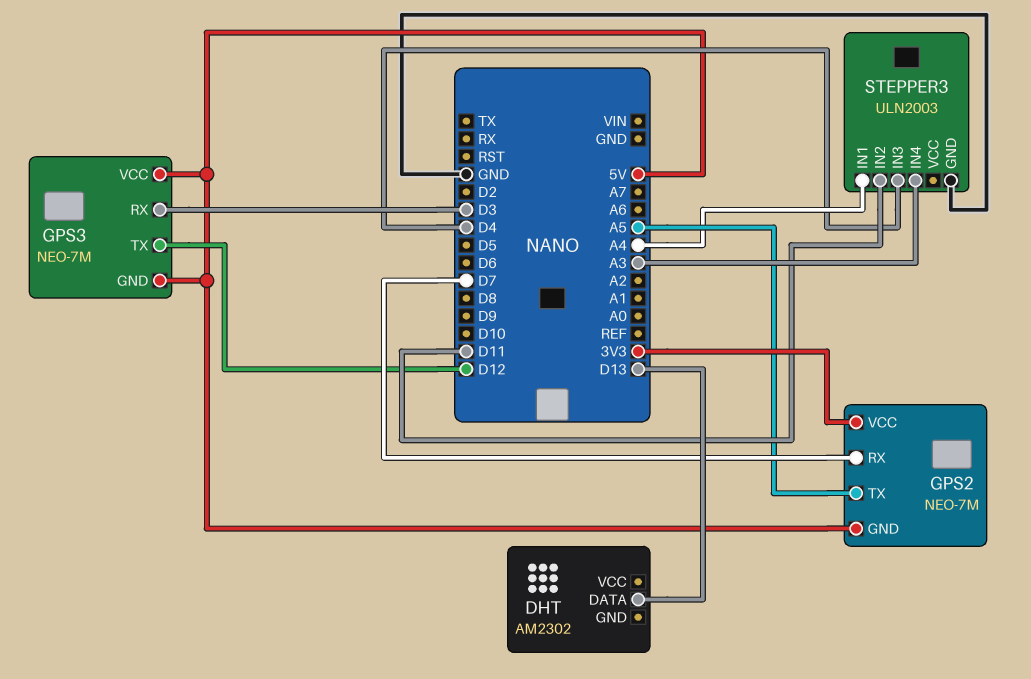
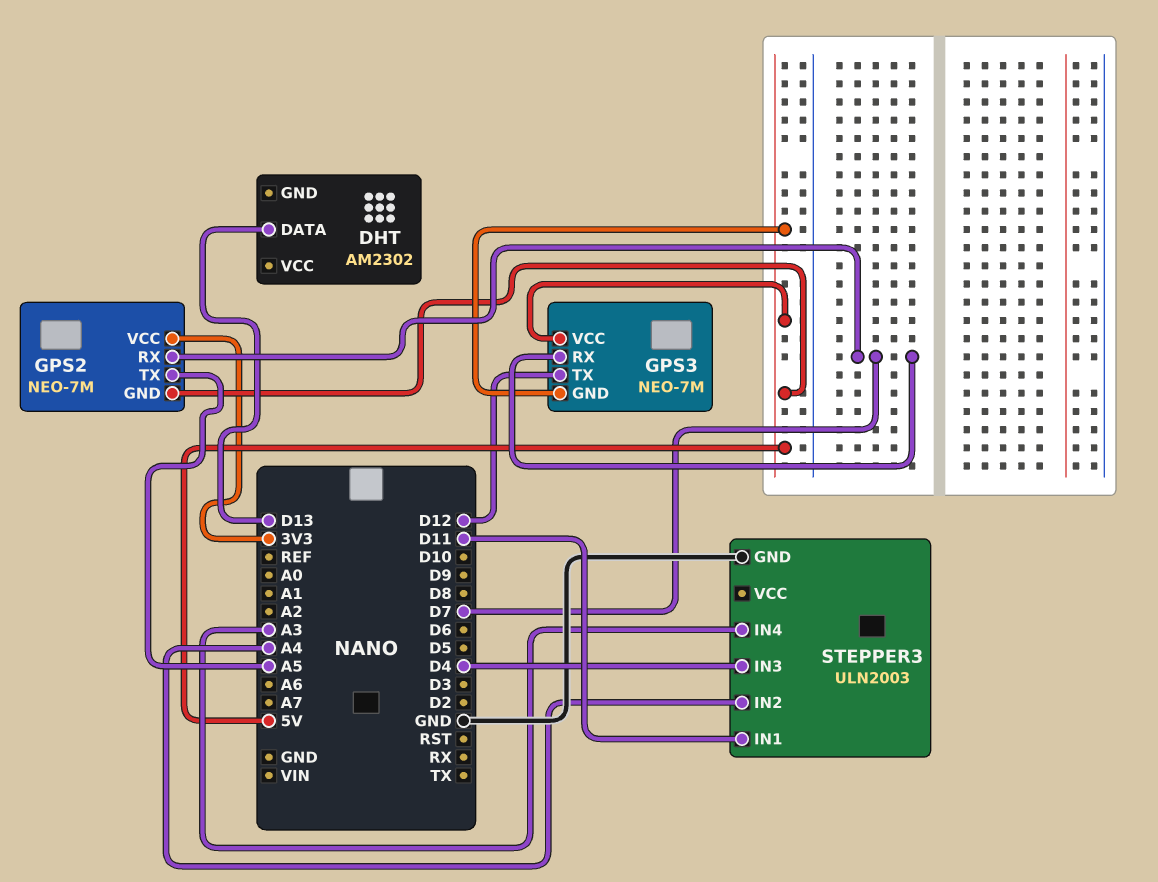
GPS3 pin RX: D3 -> D7
STEPPER3 pin IN1: A4 -> D11
STEPPER3 pin IN2: D11 -> A4

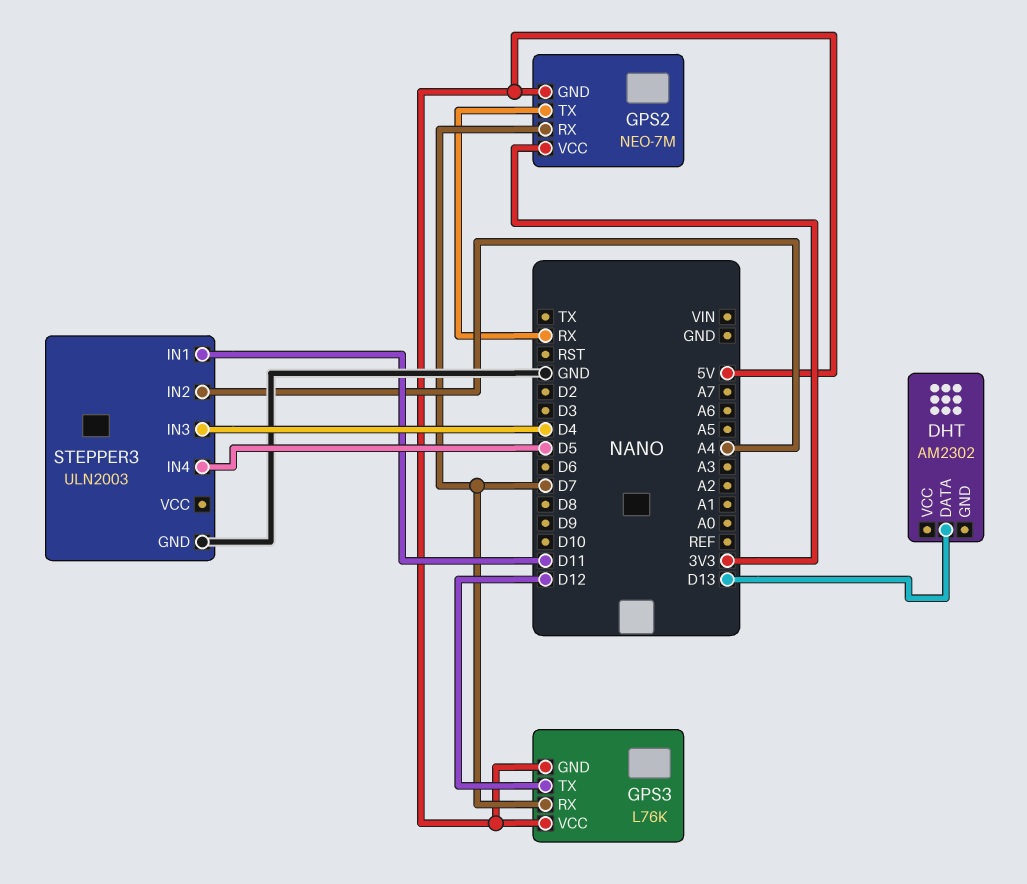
GPS2 pin TX: A5 -> RX
GPS3: NEO-7M -> L76K
STEPPER3 pin IN4: A3 -> D5

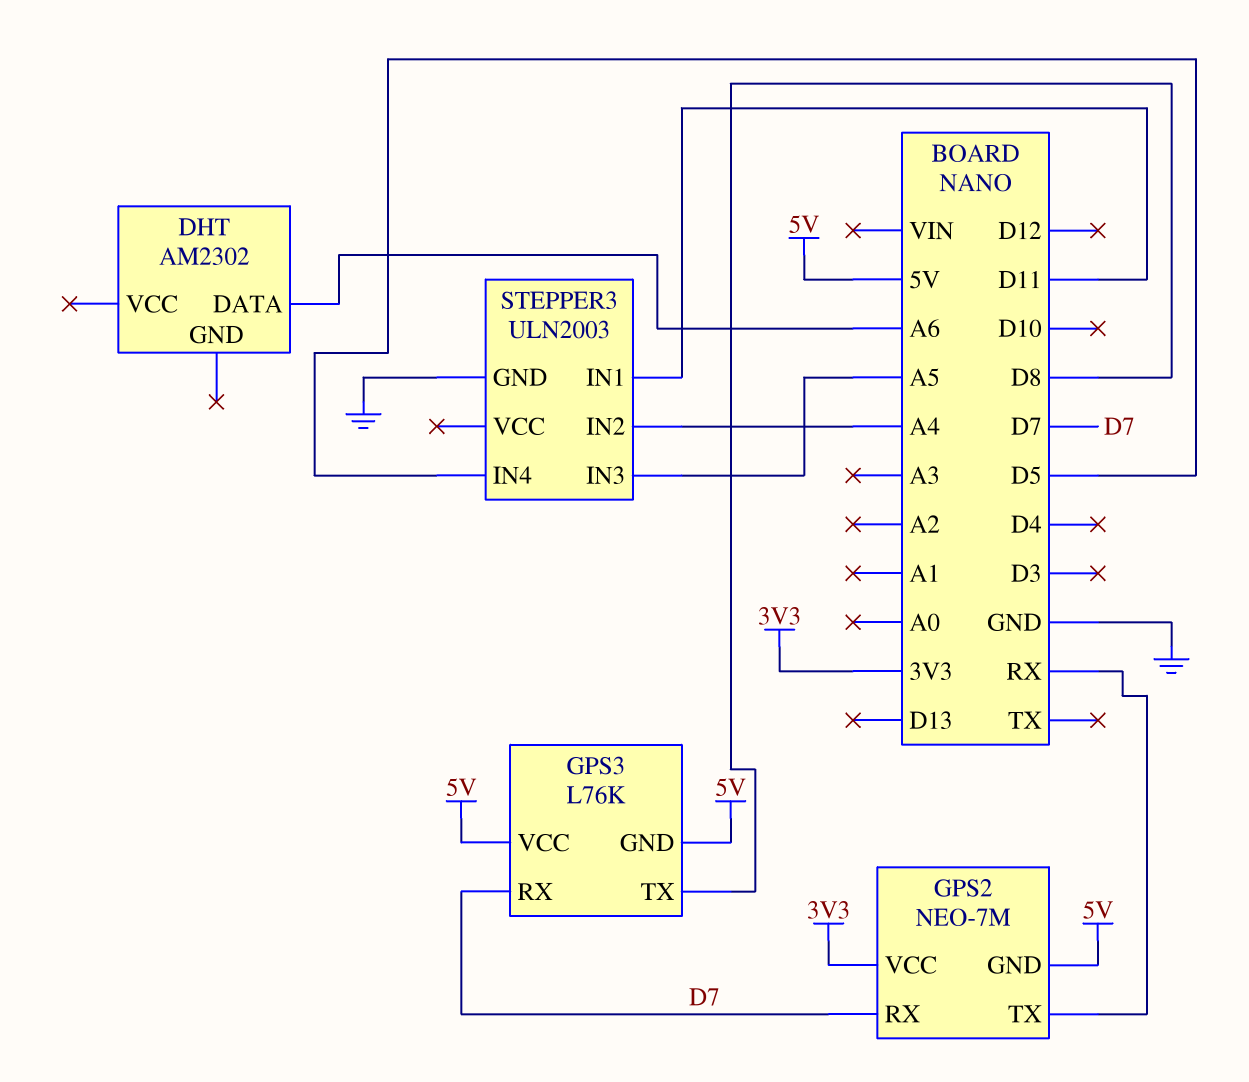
DHT pin DATA: D13 -> A6
GPS3 pin TX: D12 -> D8
STEPPER3 pin IN3: D4 -> A5

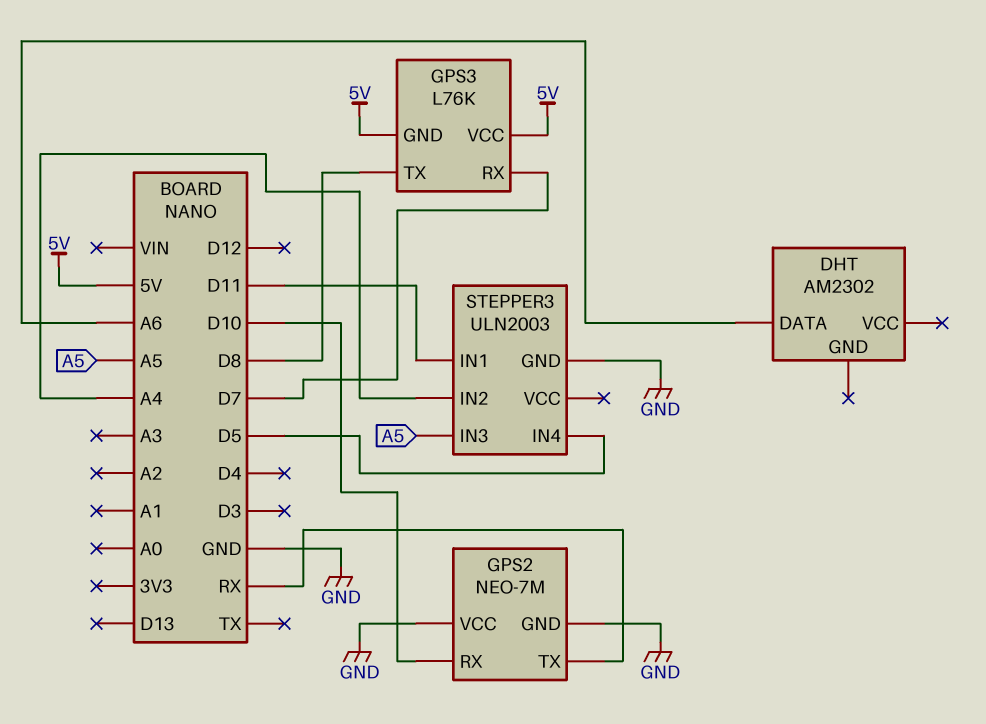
GPS2 pin GND: 5V -> GND
GPS2 pin RX: D7 -> D10
GPS2 pin VCC: 3V3 -> GND

